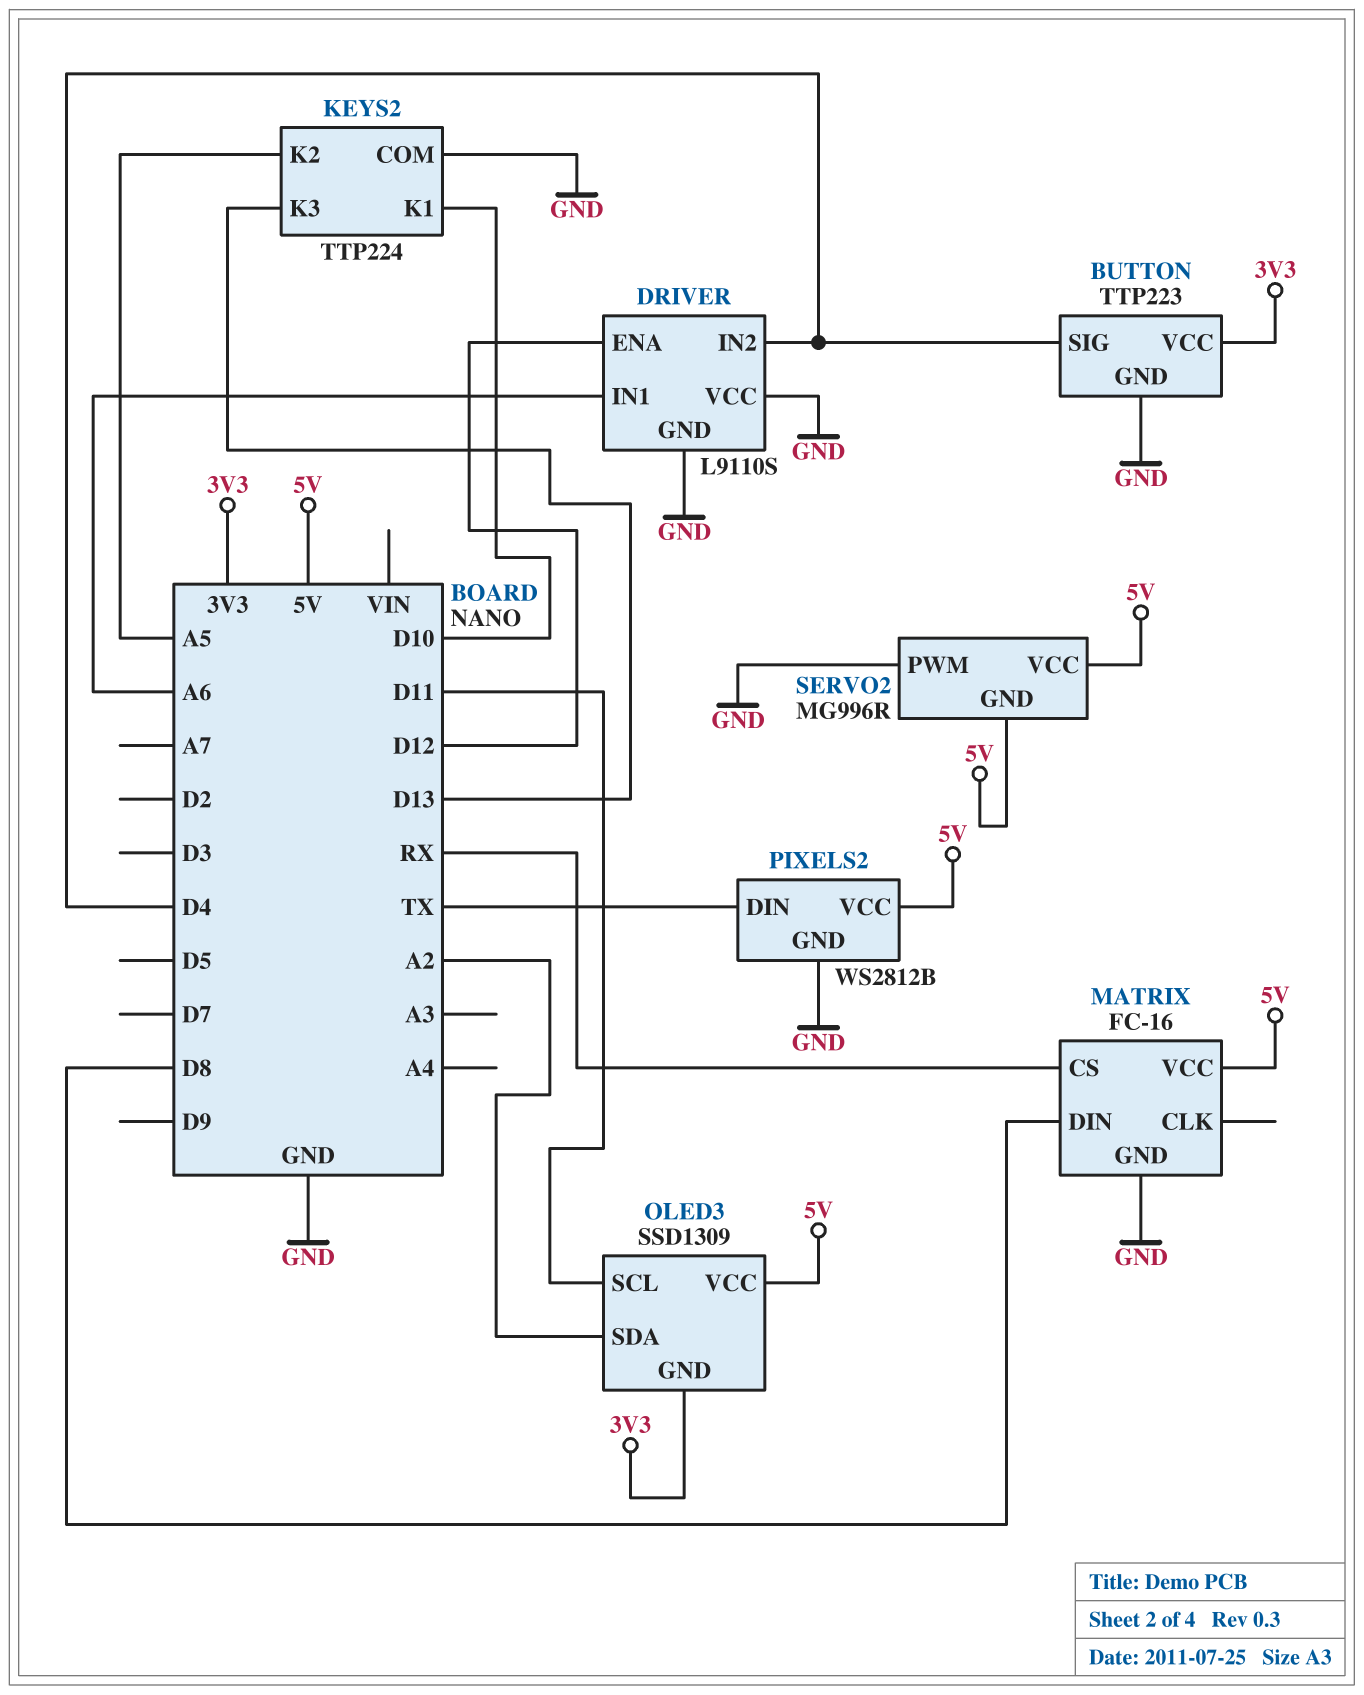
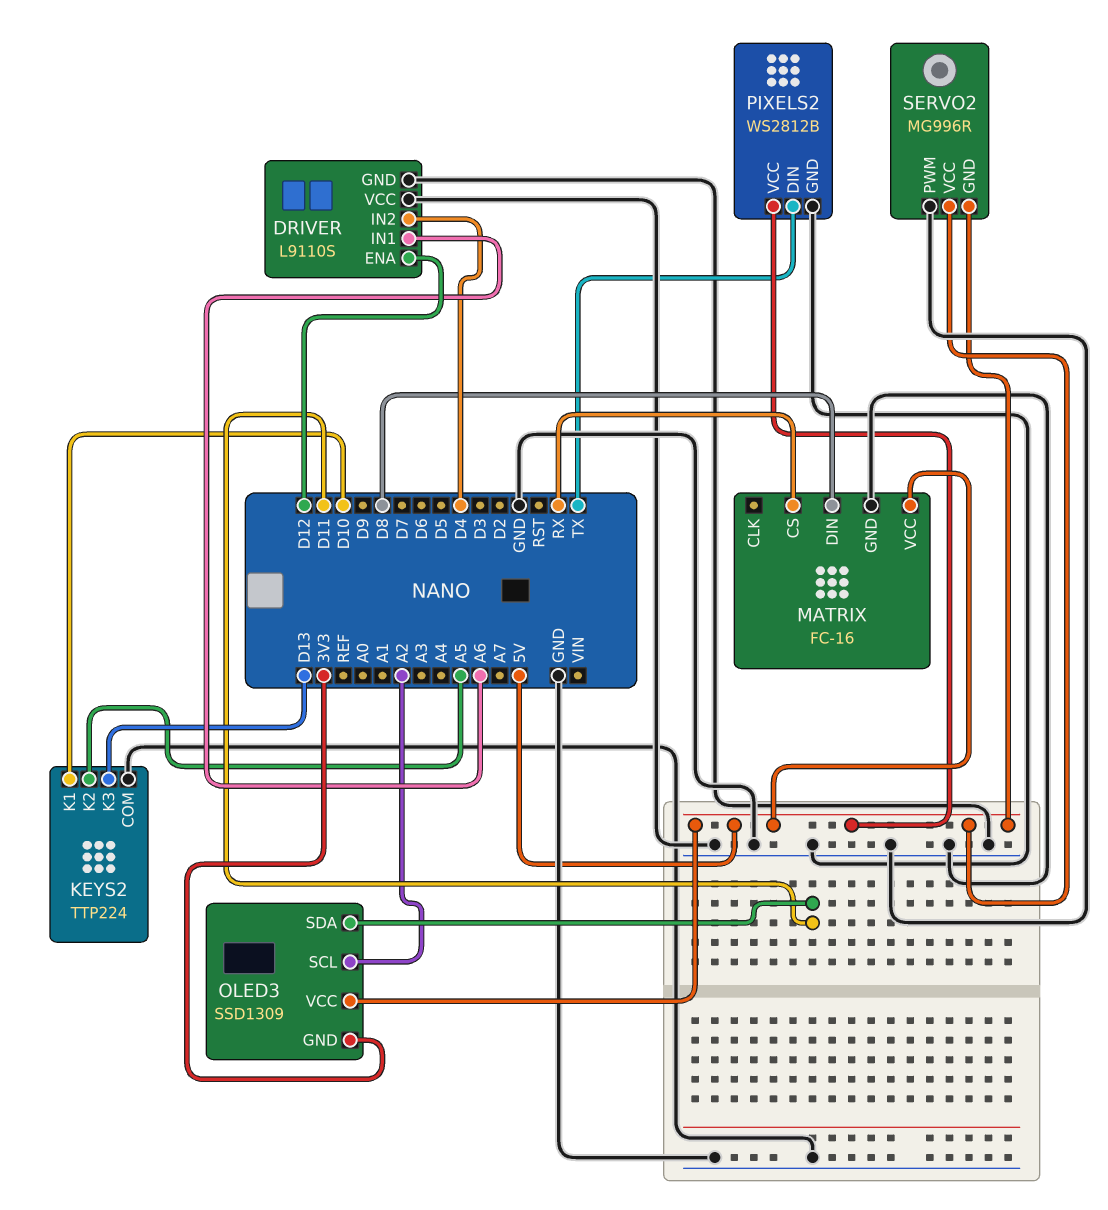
BUTTON: TTP223 -> none
BUTTON pin GND: GND -> none
BUTTON pin SIG: D4 -> none
BUTTON pin VCC: 3V3 -> none
OLED3 pin SCL: D11 -> A2
OLED3 pin SDA: A2 -> D11

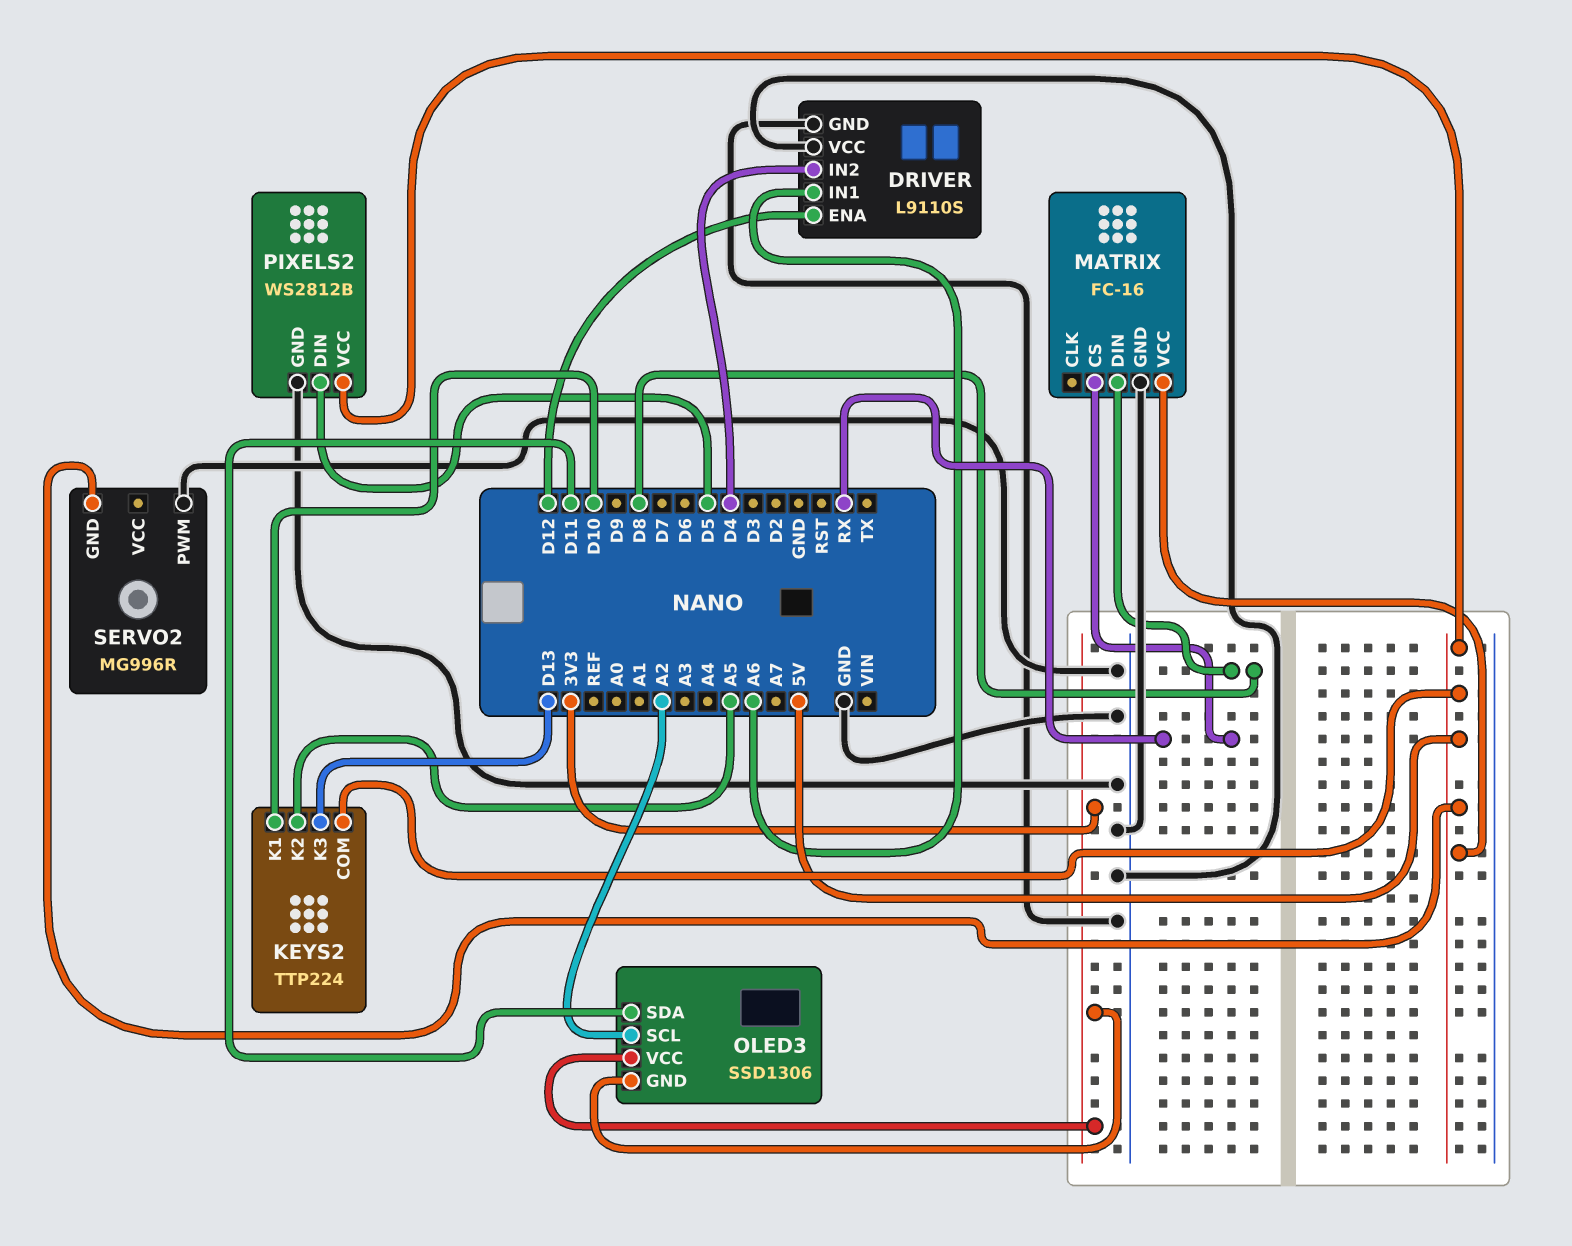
KEYS2 pin COM: GND -> 5V
OLED3: SSD1309 -> SSD1306
OLED3 pin VCC: 5V -> 3V3
PIXELS2 pin DIN: TX -> D5
SERVO2 pin VCC: 5V -> none

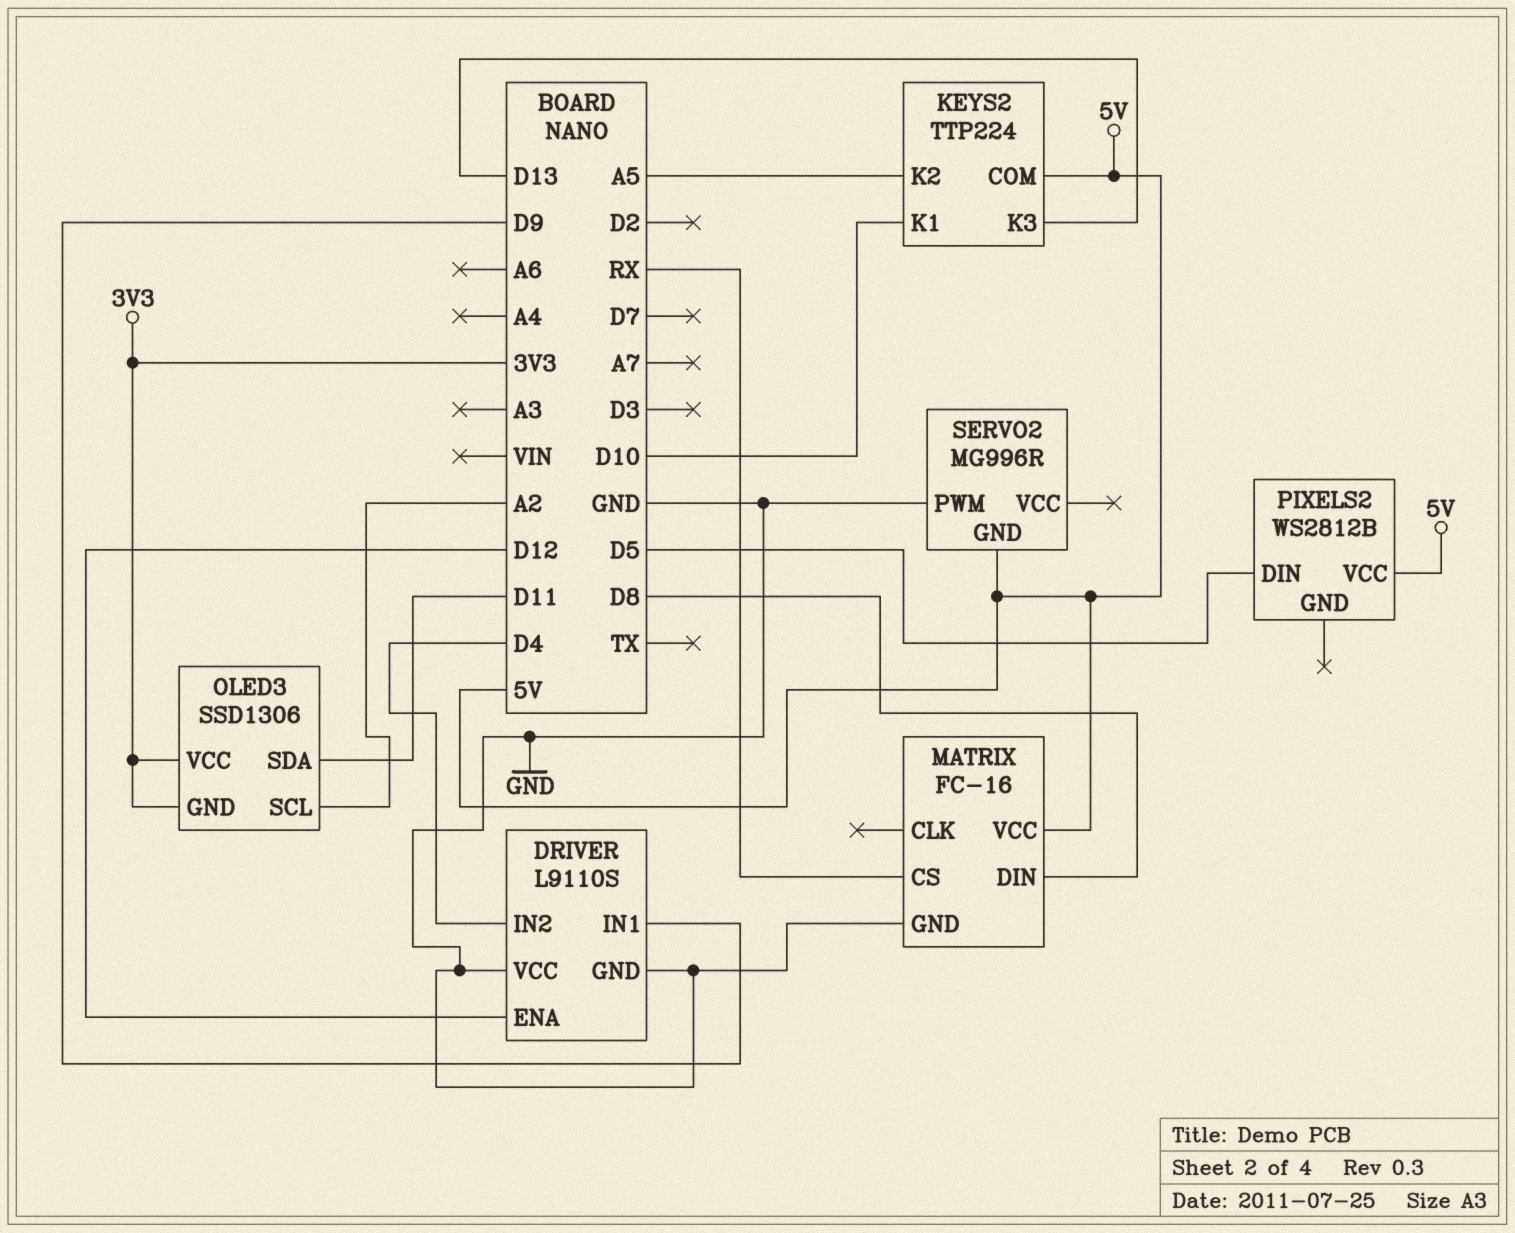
DRIVER pin IN1: A6 -> D9
PIXELS2 pin GND: GND -> none

